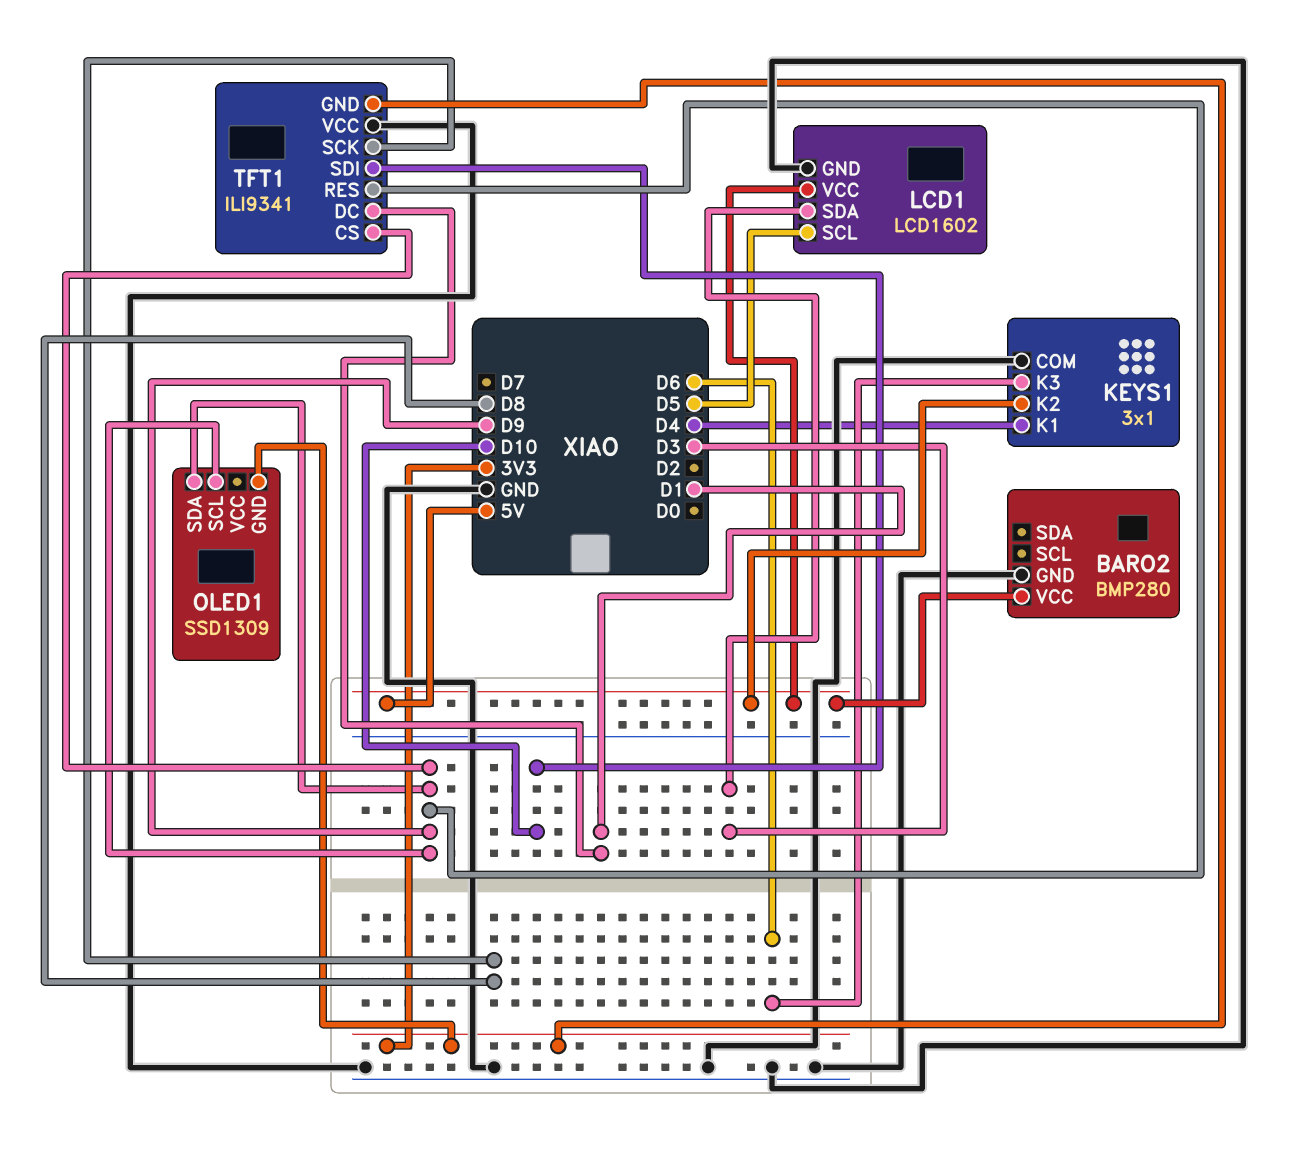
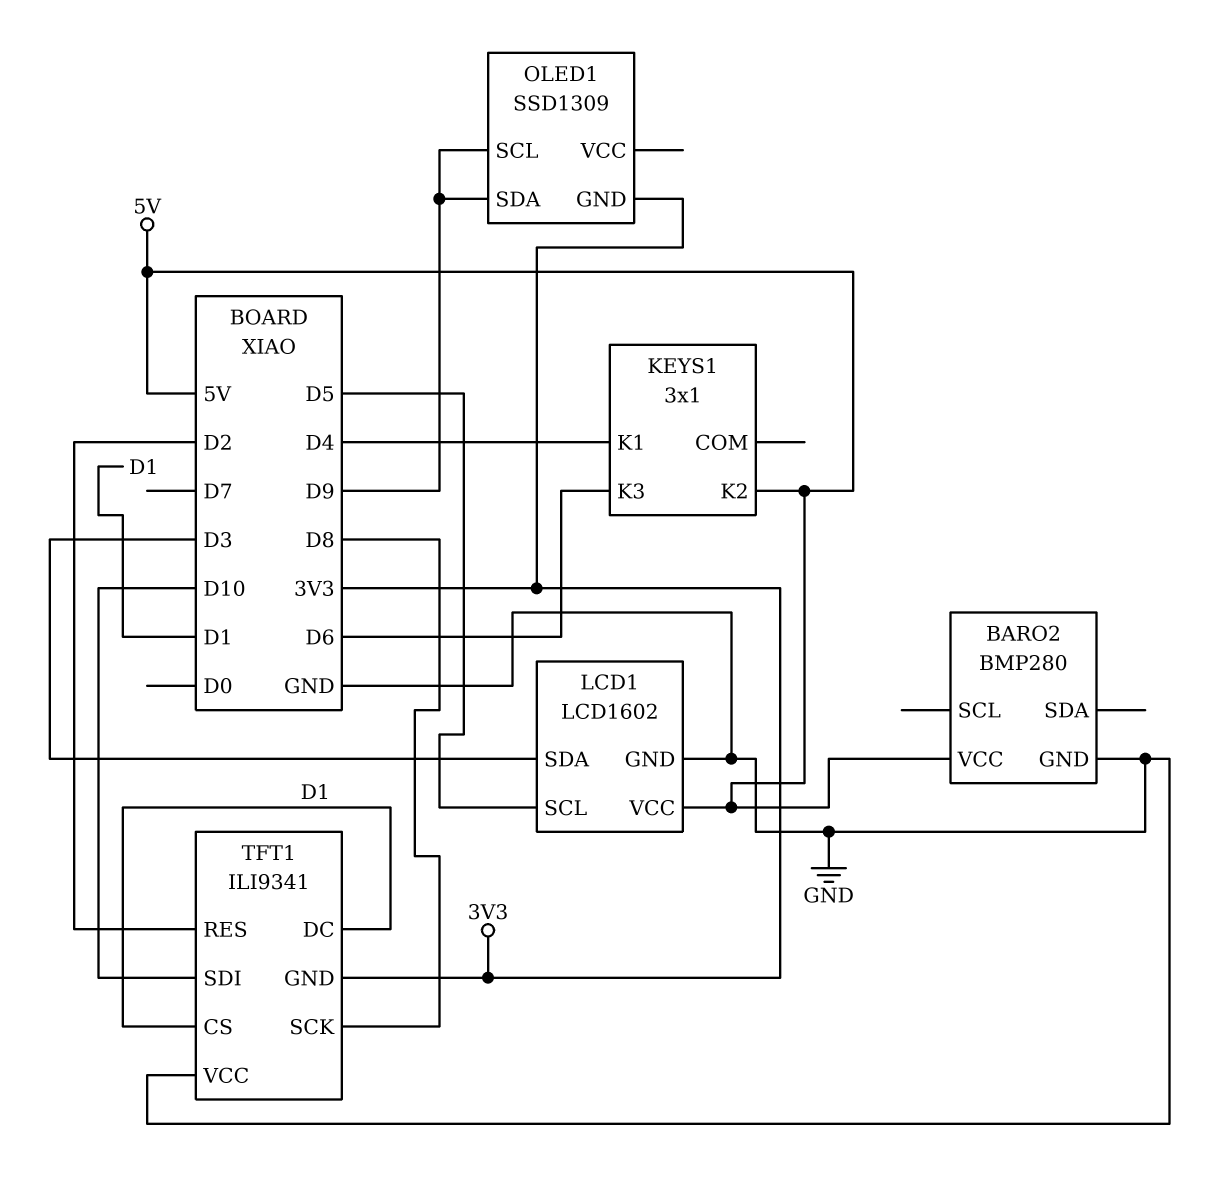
KEYS1 pin COM: GND -> none
TFT1 pin CS: D9 -> D1
TFT1 pin RES: D9 -> D2

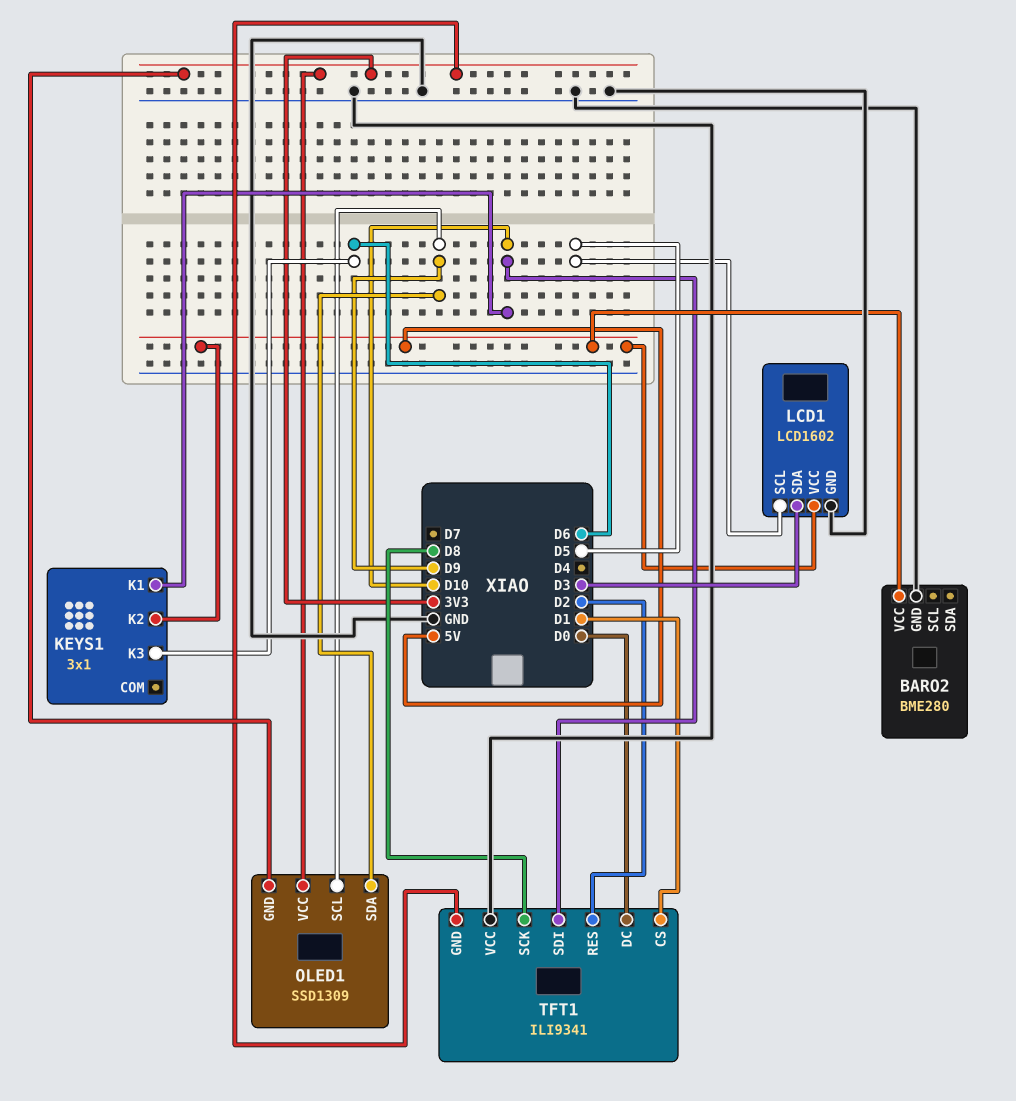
BARO2: BMP280 -> BME280
KEYS1 pin K1: D4 -> D10
OLED1 pin VCC: none -> 3V3
TFT1 pin DC: D1 -> D0

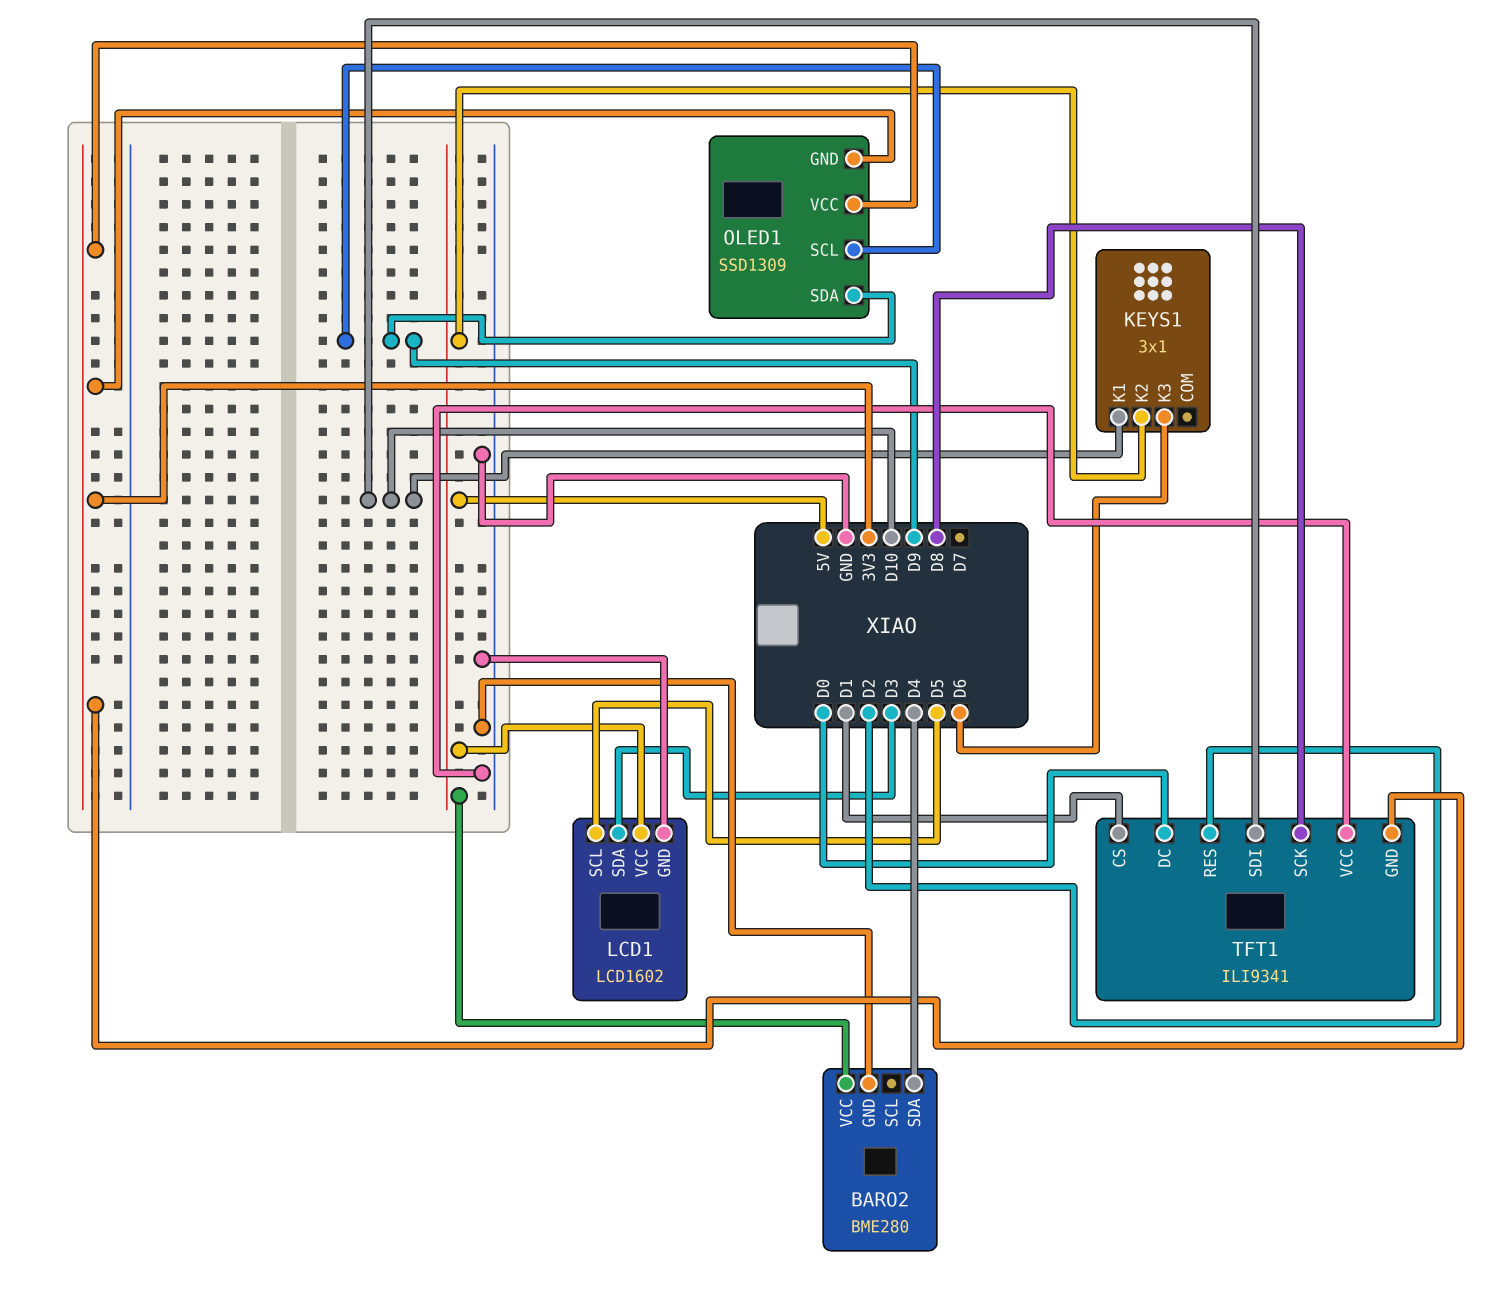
BARO2 pin SDA: none -> D4

